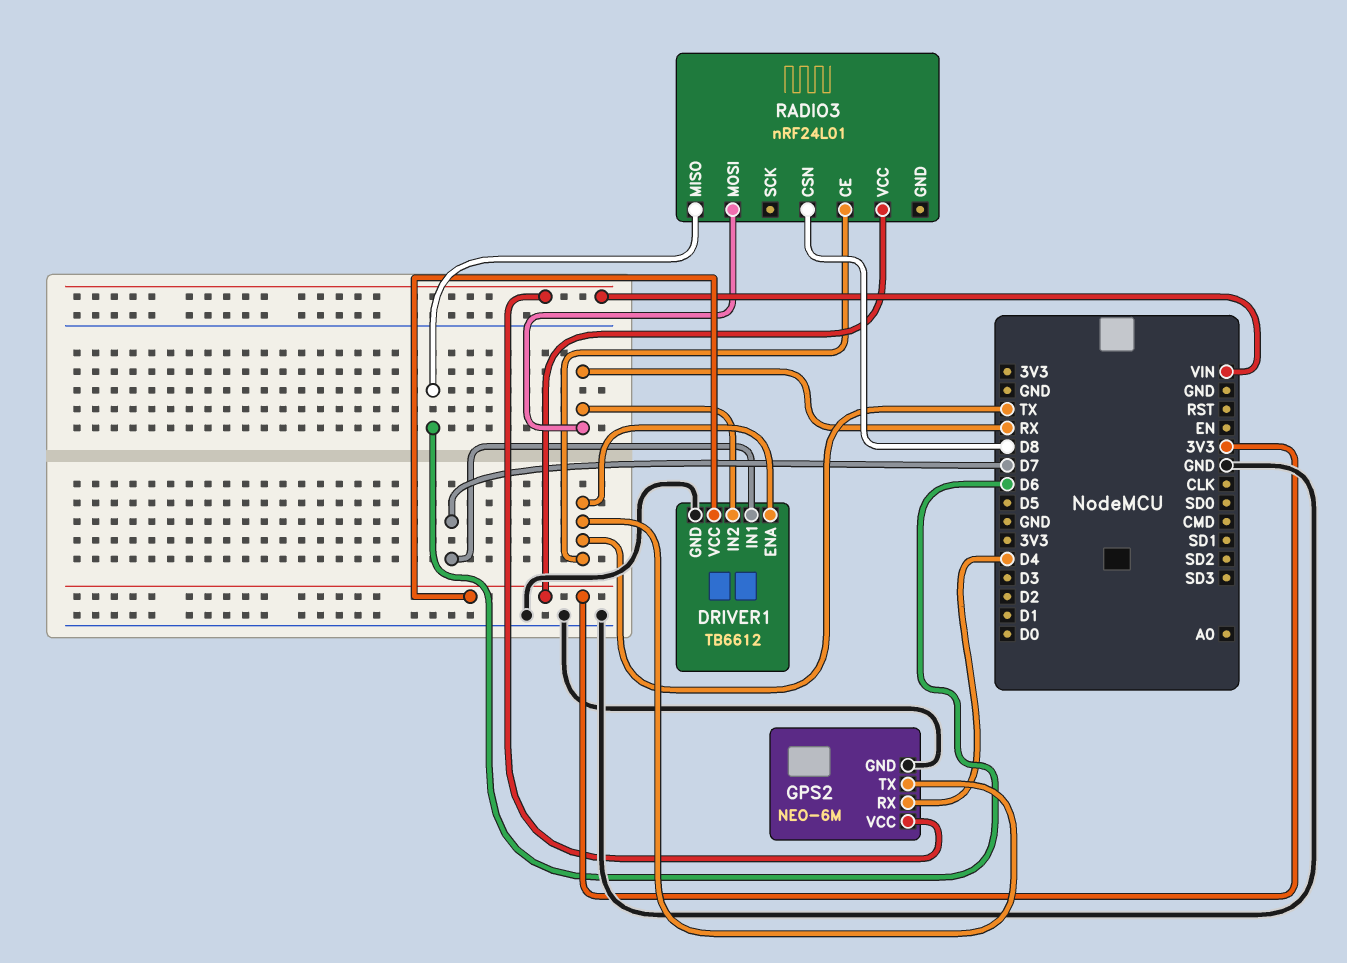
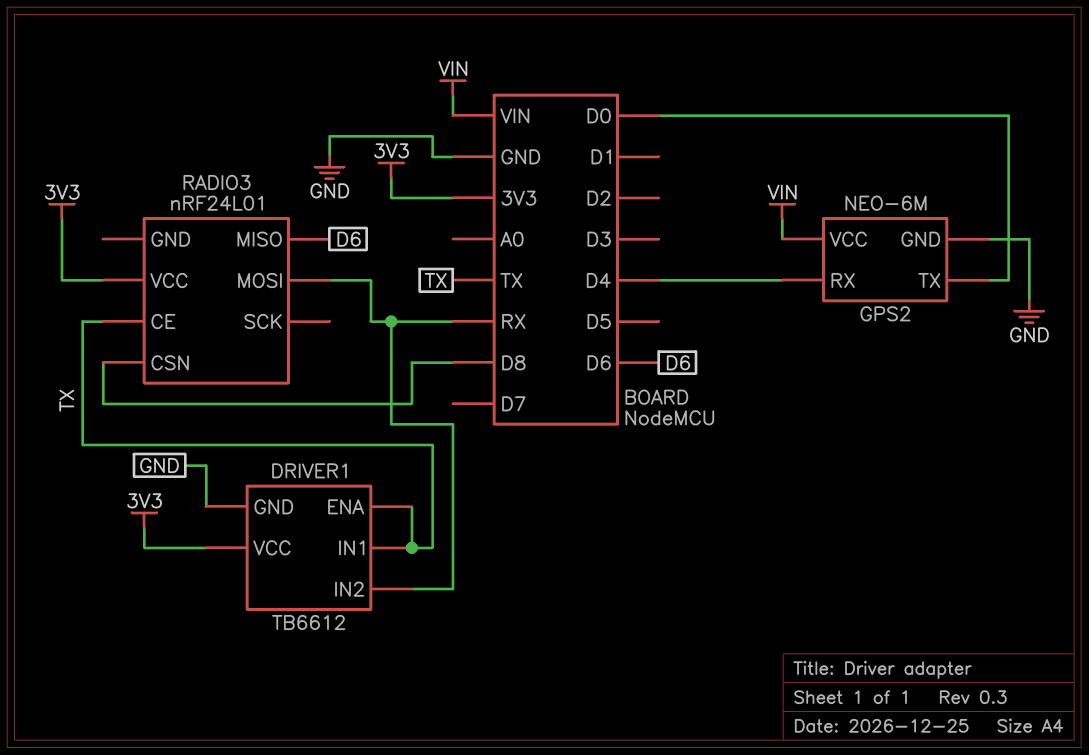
DRIVER1 pin IN1: D7 -> TX
GPS2 pin TX: TX -> D0

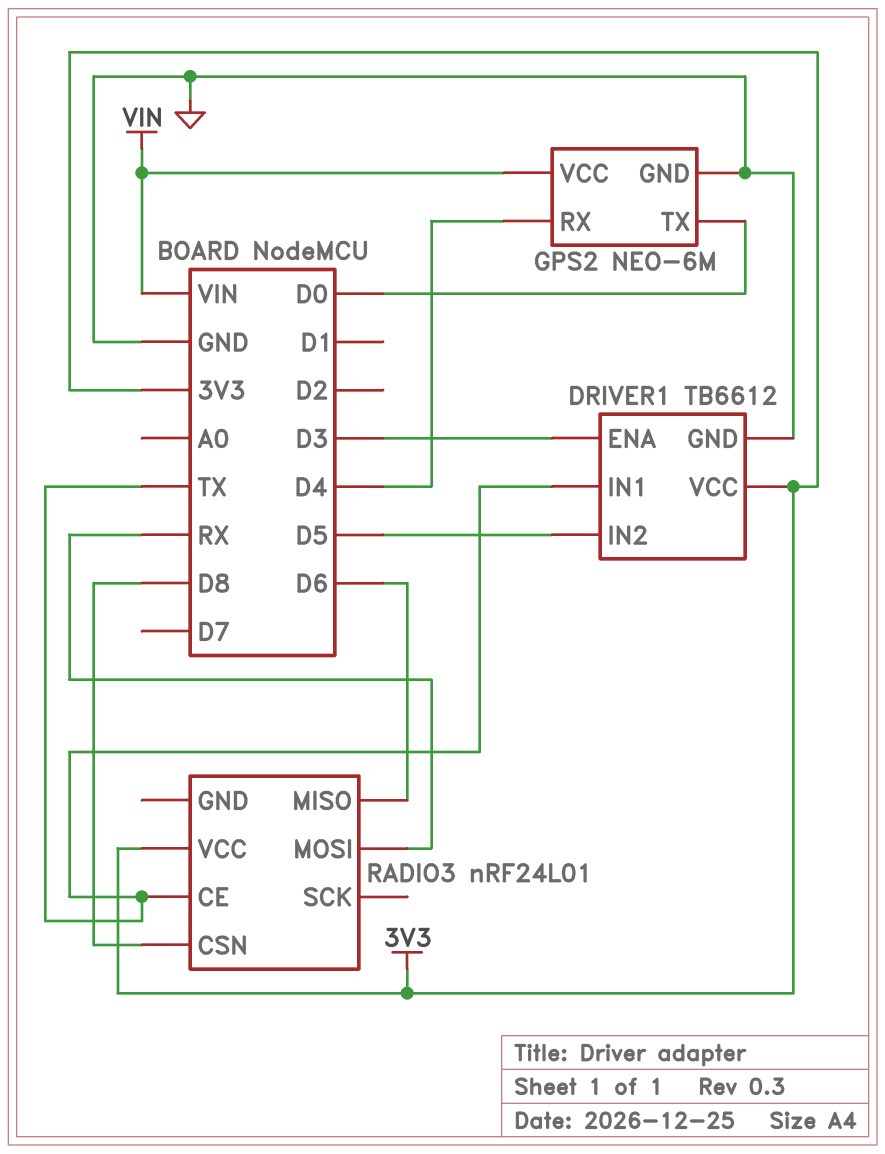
DRIVER1 pin ENA: TX -> D3
DRIVER1 pin IN2: RX -> D5

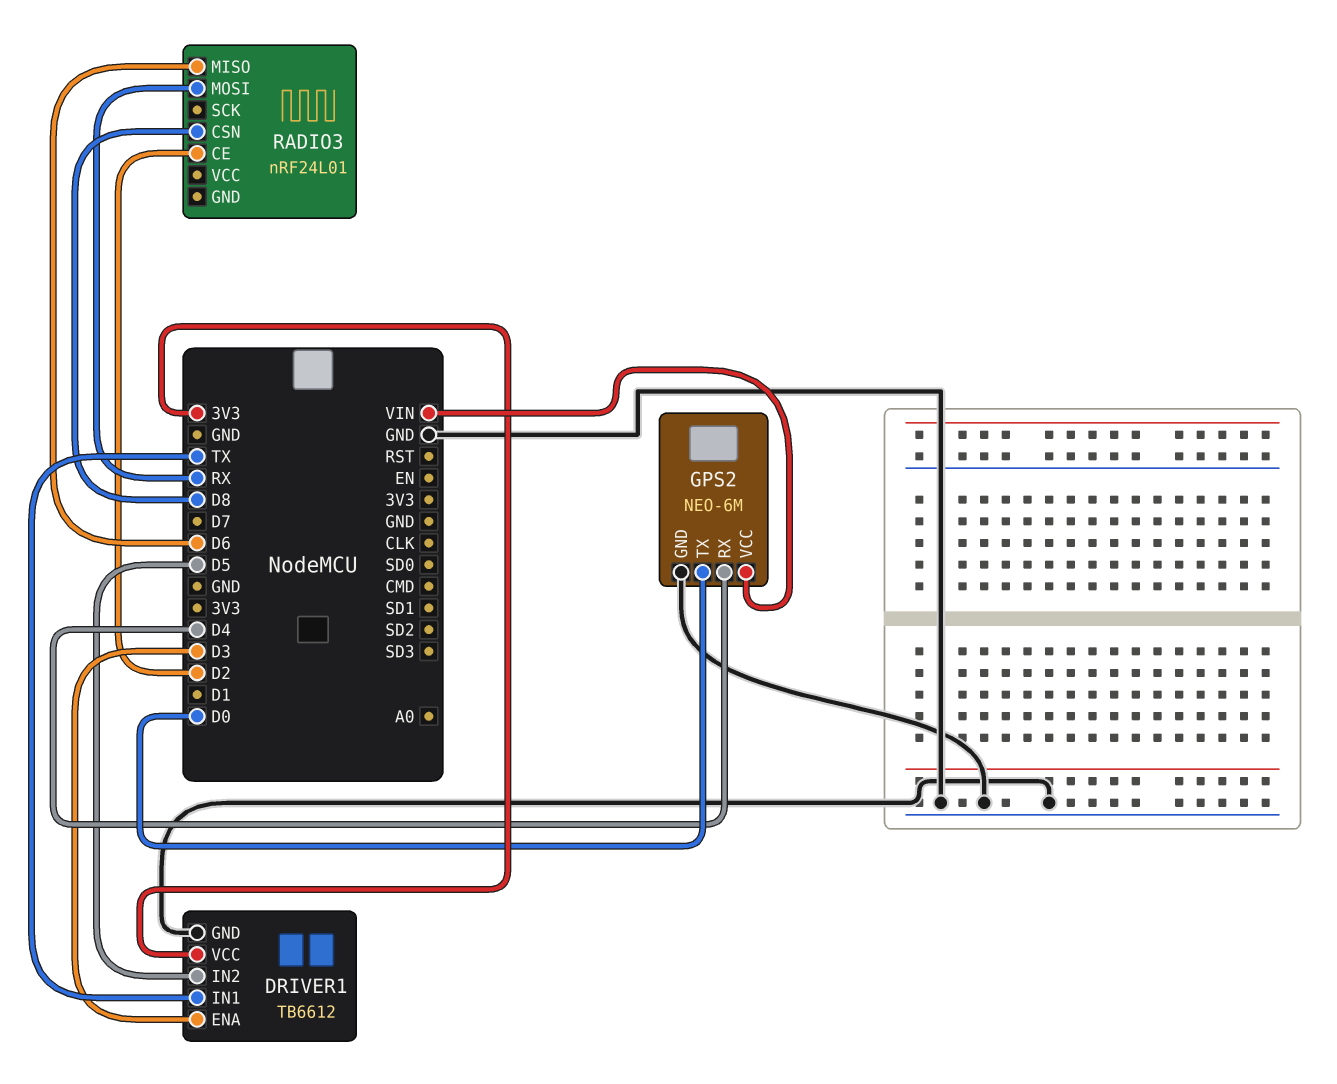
RADIO3 pin CE: TX -> D2
RADIO3 pin VCC: 3V3 -> none

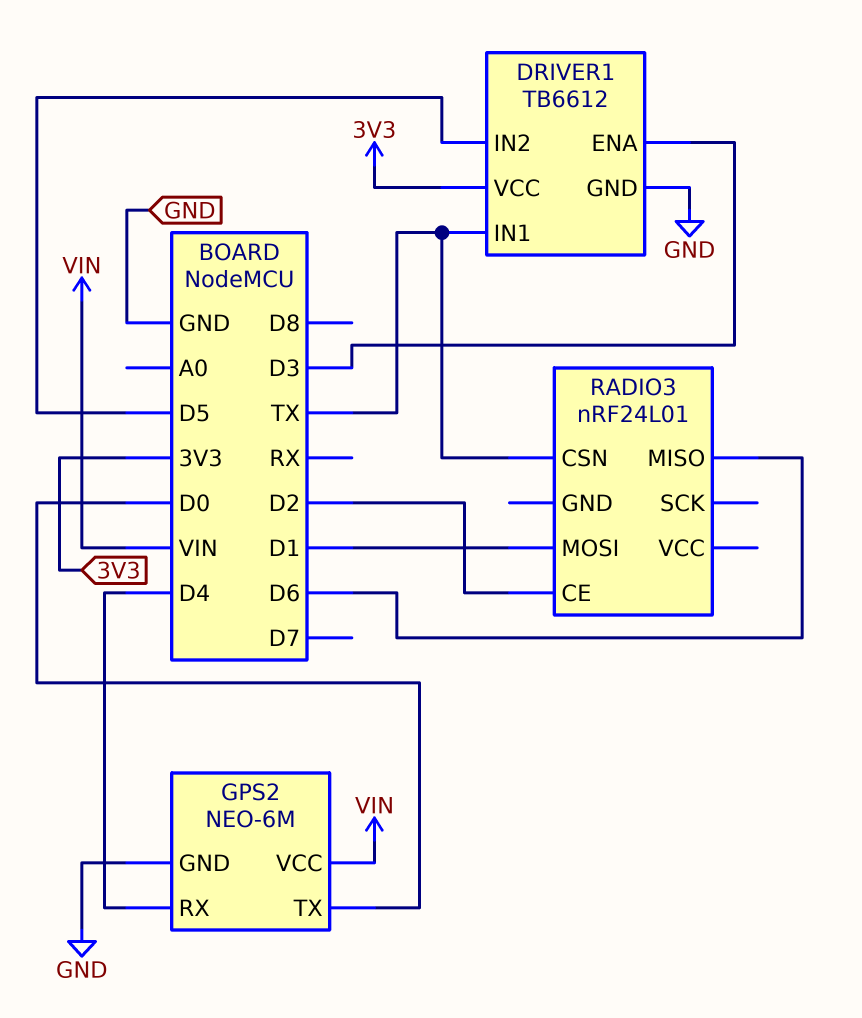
RADIO3 pin CSN: D8 -> TX
RADIO3 pin MOSI: RX -> D1

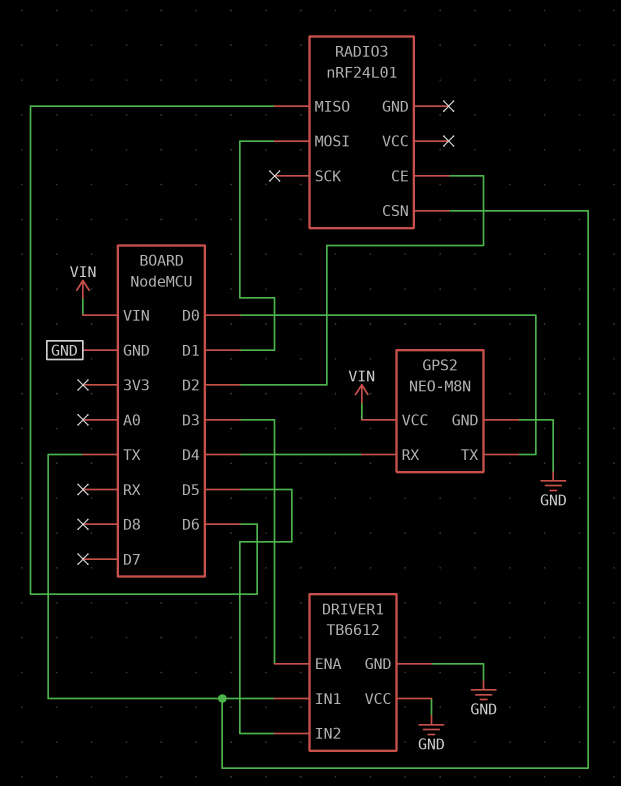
DRIVER1 pin VCC: 3V3 -> GND
GPS2: NEO-6M -> NEO-M8N

